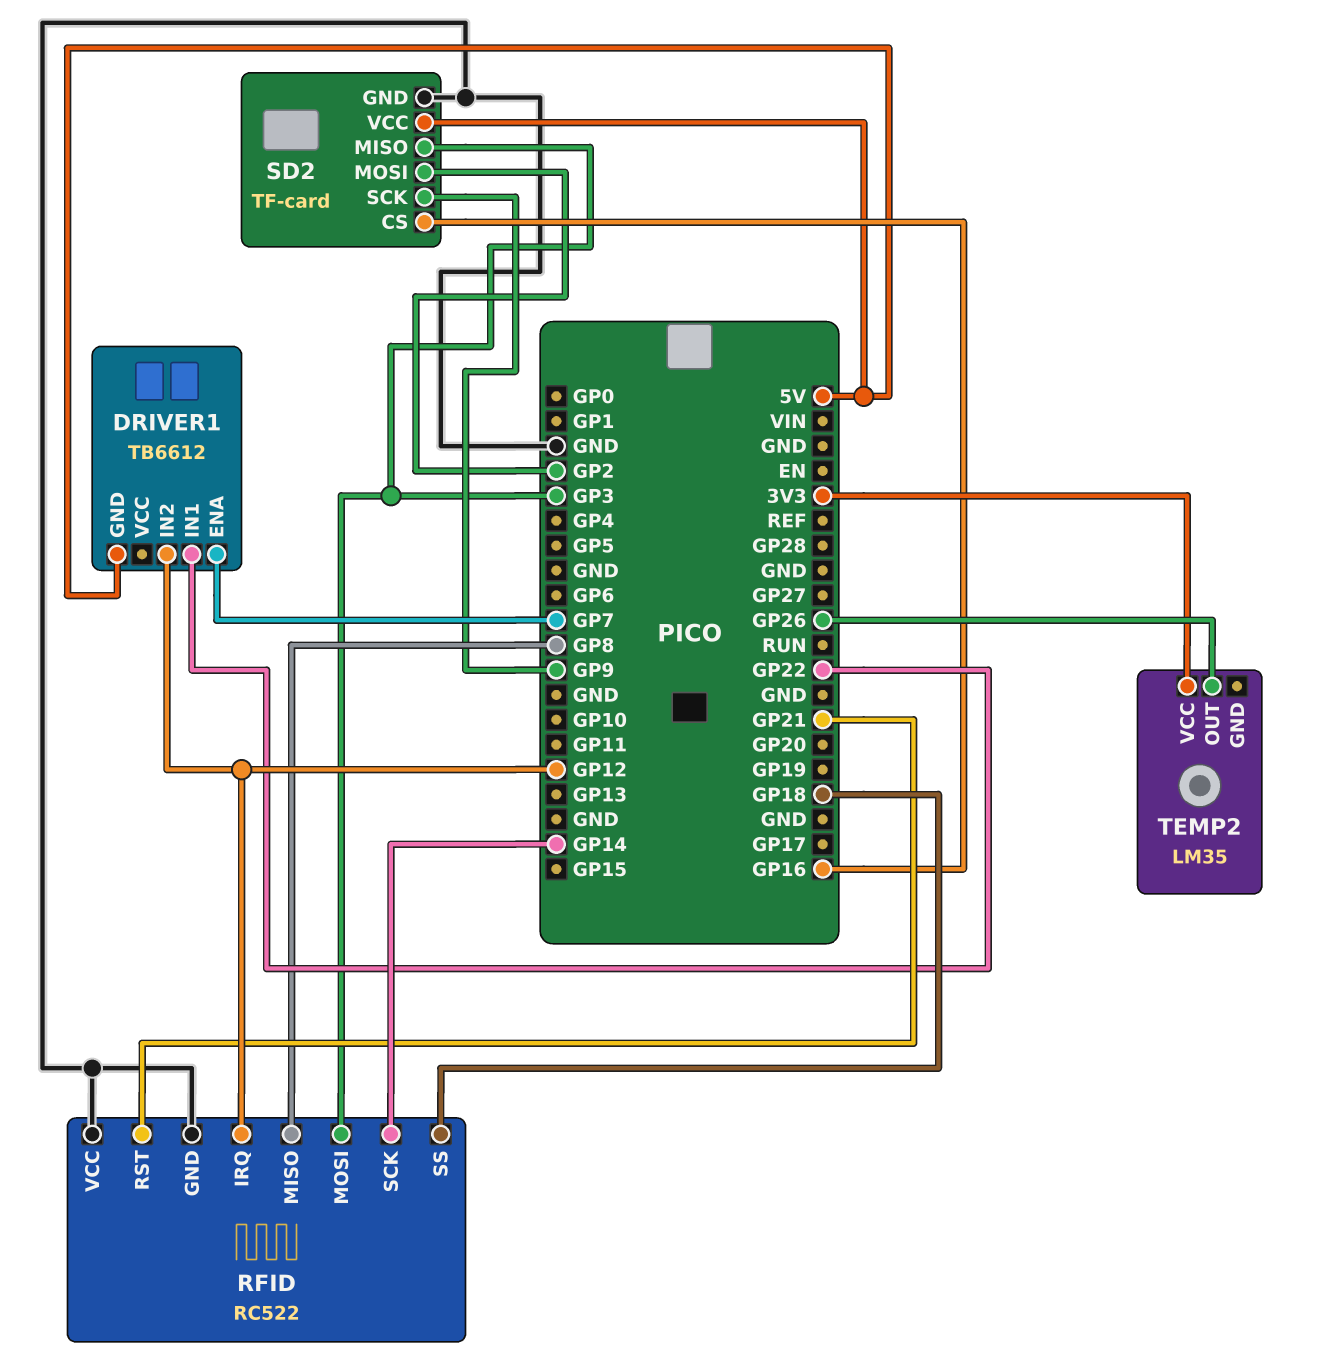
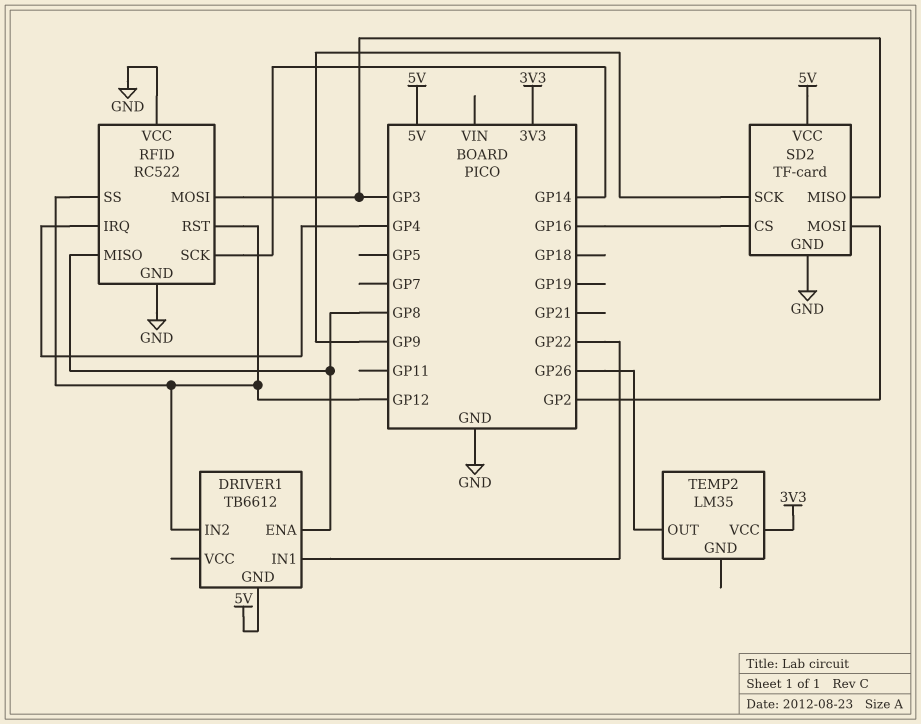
DRIVER1 pin ENA: GP7 -> GP8
RFID pin IRQ: GP12 -> GP4
RFID pin RST: GP21 -> GP12
RFID pin SS: GP18 -> GP12

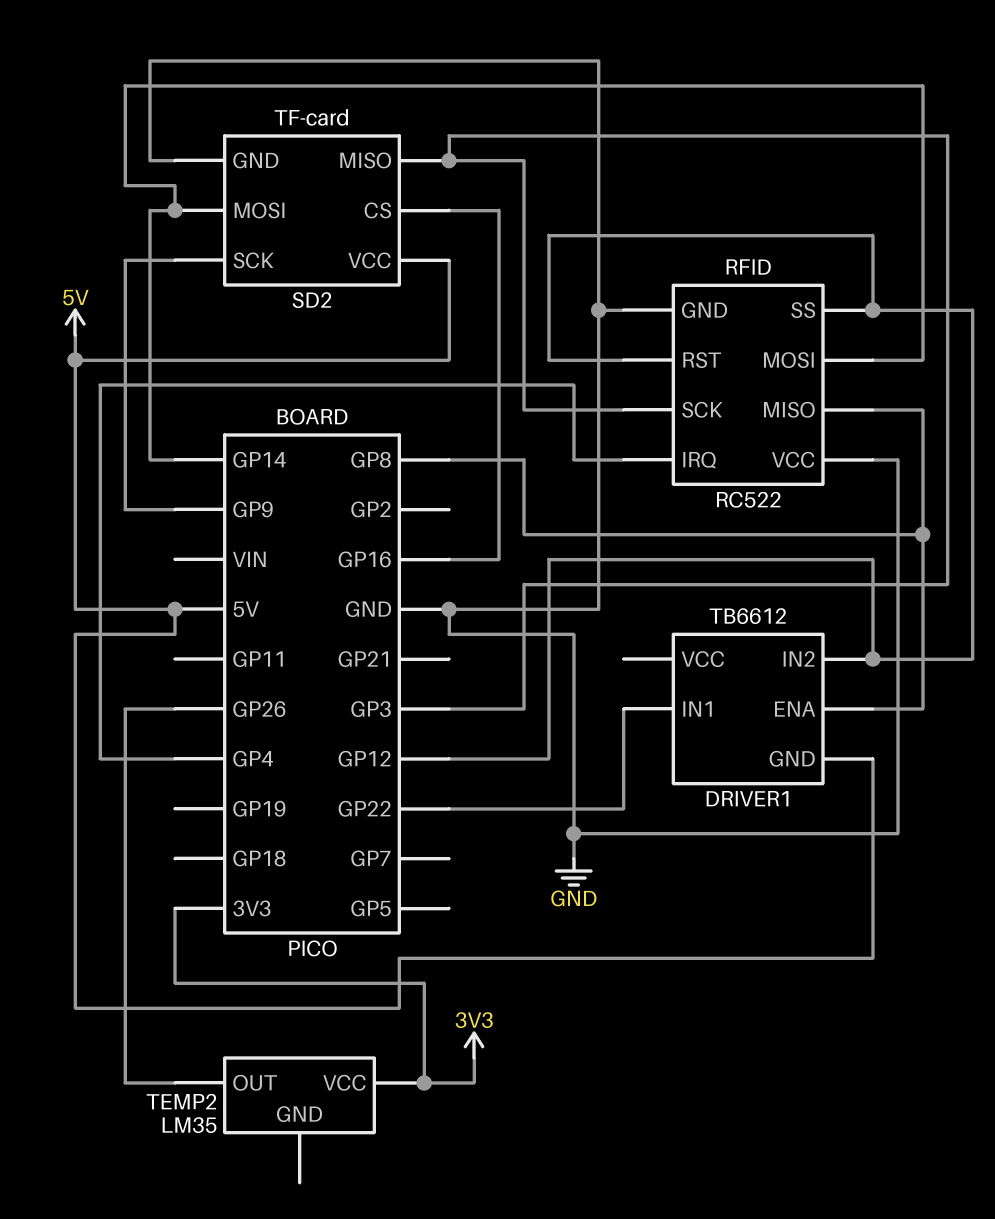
RFID pin MOSI: GP3 -> GP14
RFID pin SCK: GP14 -> GP3
SD2 pin MOSI: GP2 -> GP14

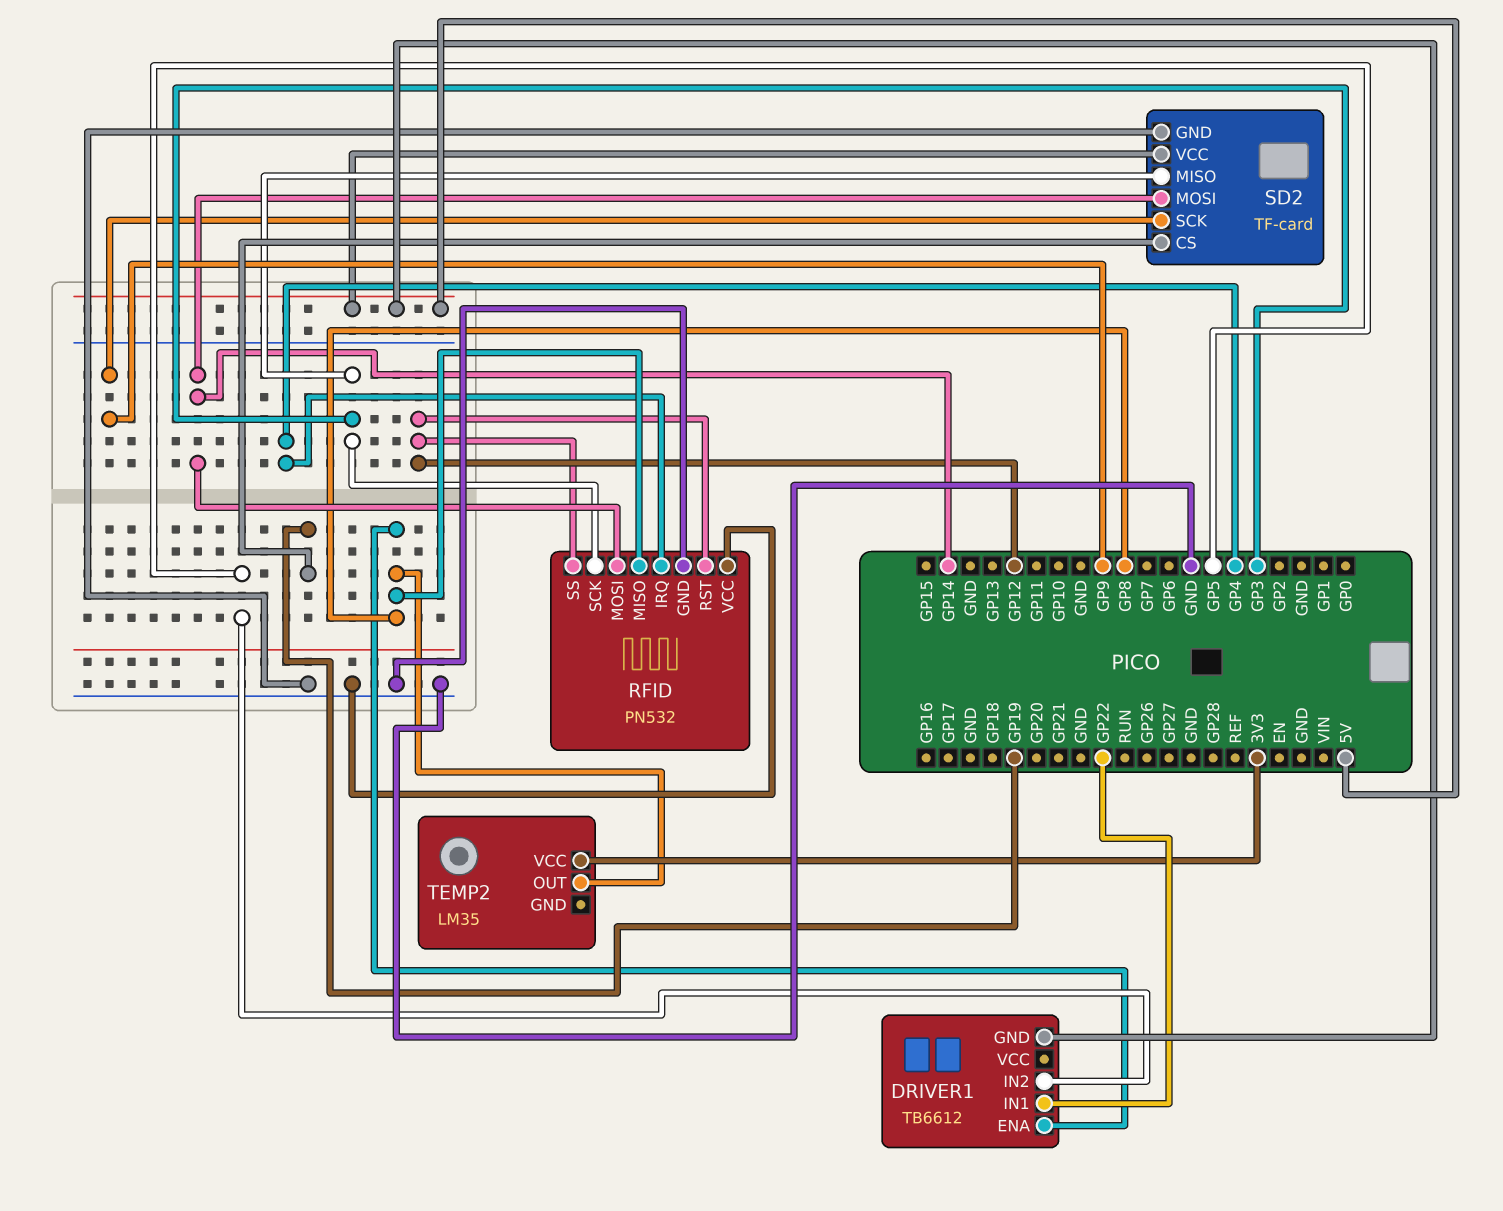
DRIVER1 pin IN2: GP12 -> GP5
RFID: RC522 -> PN532
SD2 pin CS: GP16 -> GP19
TEMP2 pin OUT: GP26 -> GP8

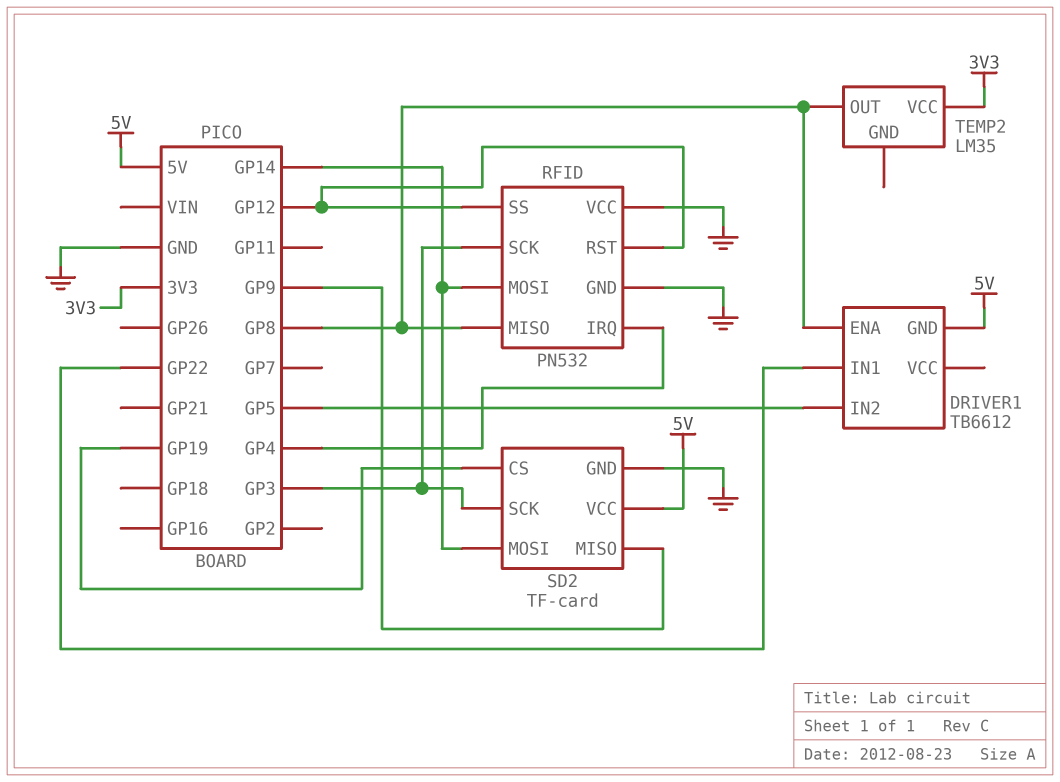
SD2 pin MISO: GP3 -> GP9
SD2 pin SCK: GP9 -> GP3

